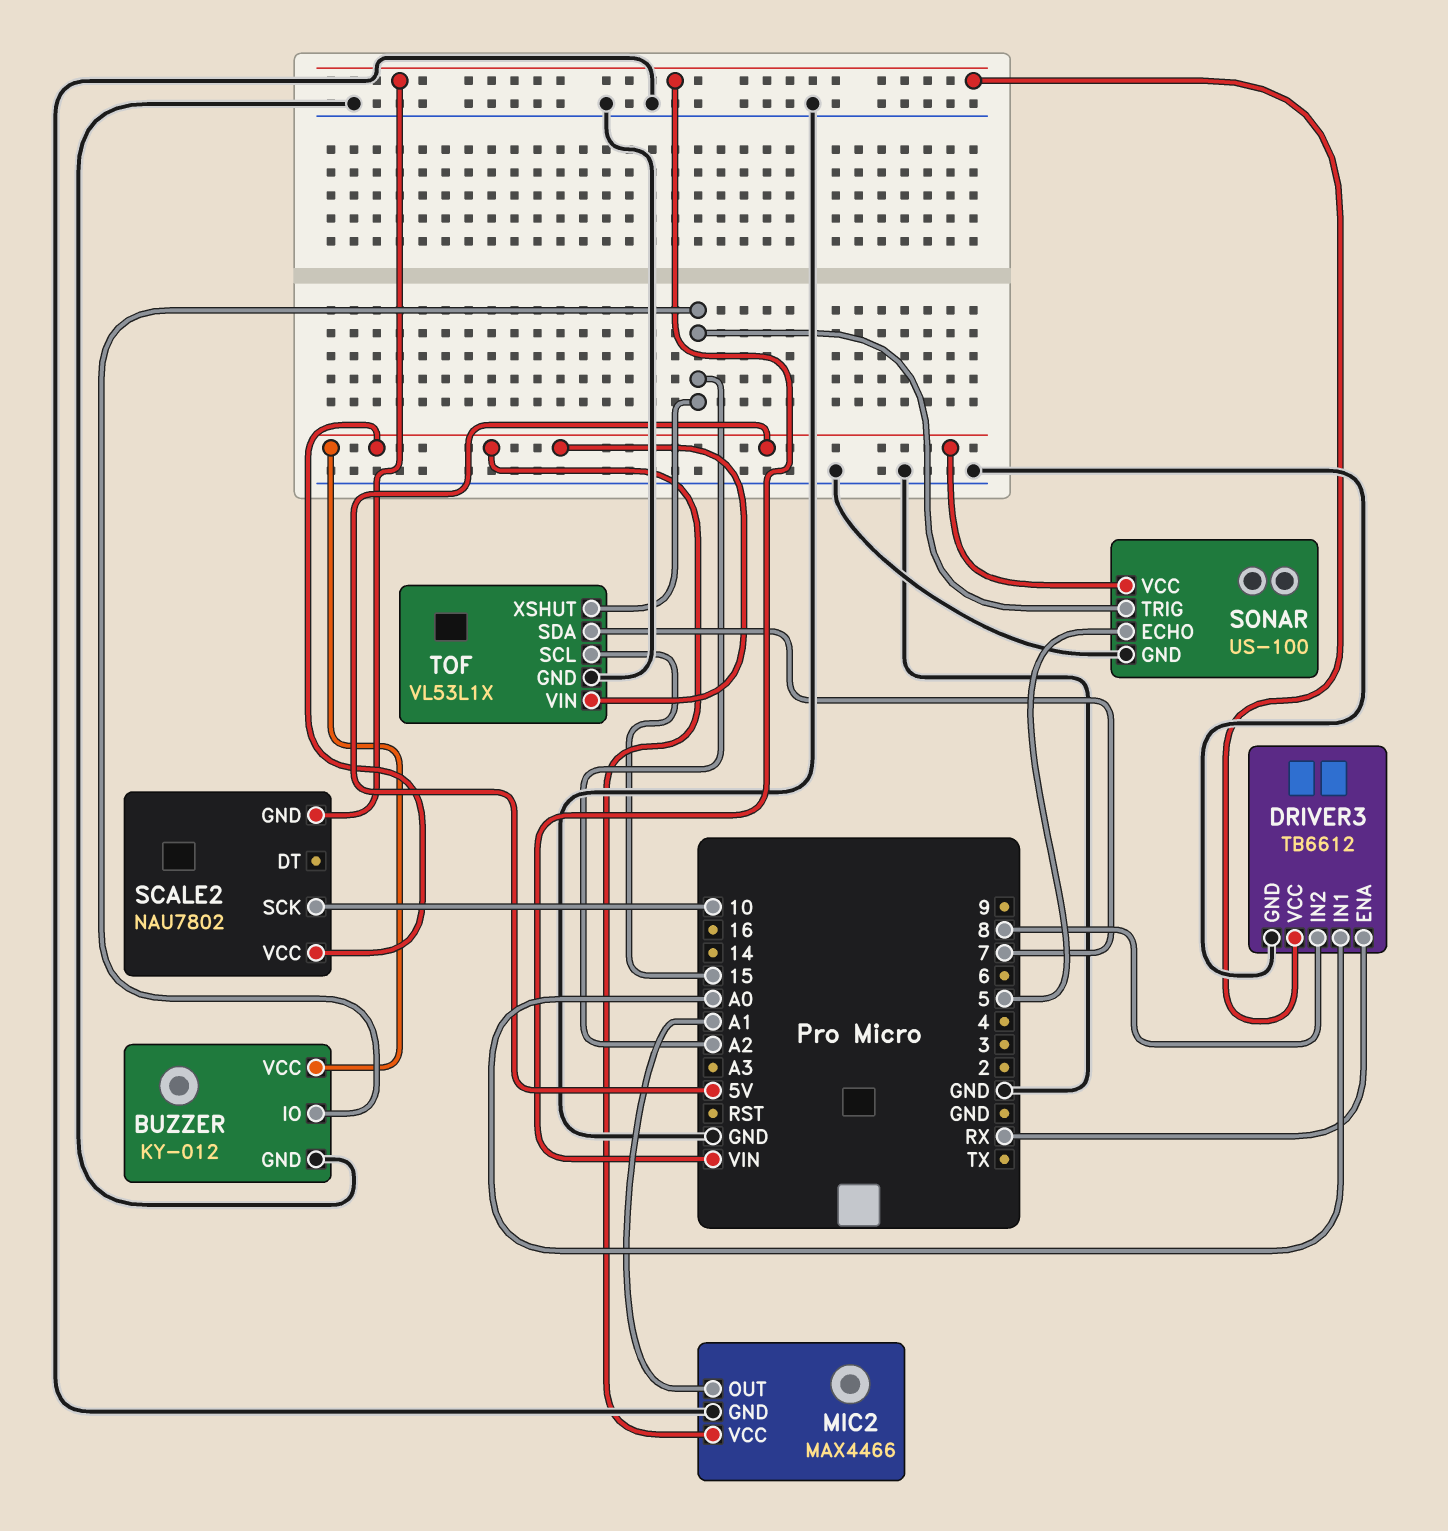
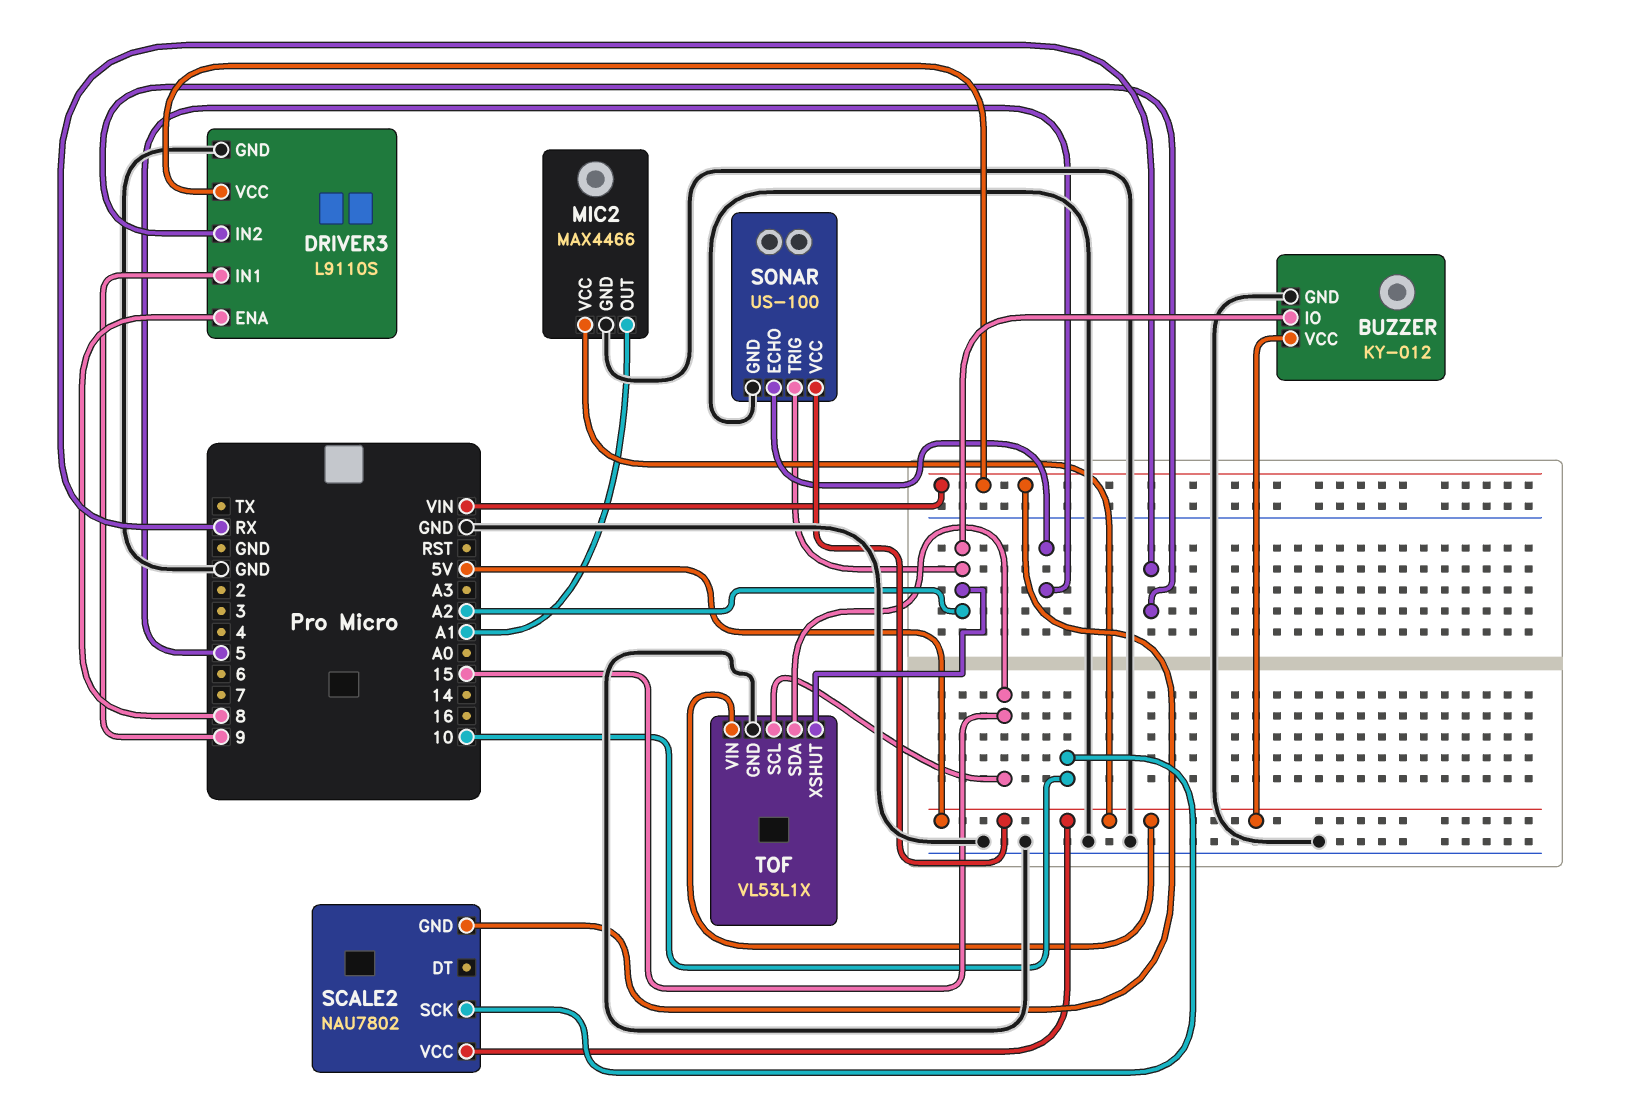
DRIVER3: TB6612 -> L9110S
DRIVER3 pin ENA: RX -> 8
DRIVER3 pin IN1: A0 -> 9
DRIVER3 pin IN2: 8 -> RX
TOF pin SDA: 7 -> 15

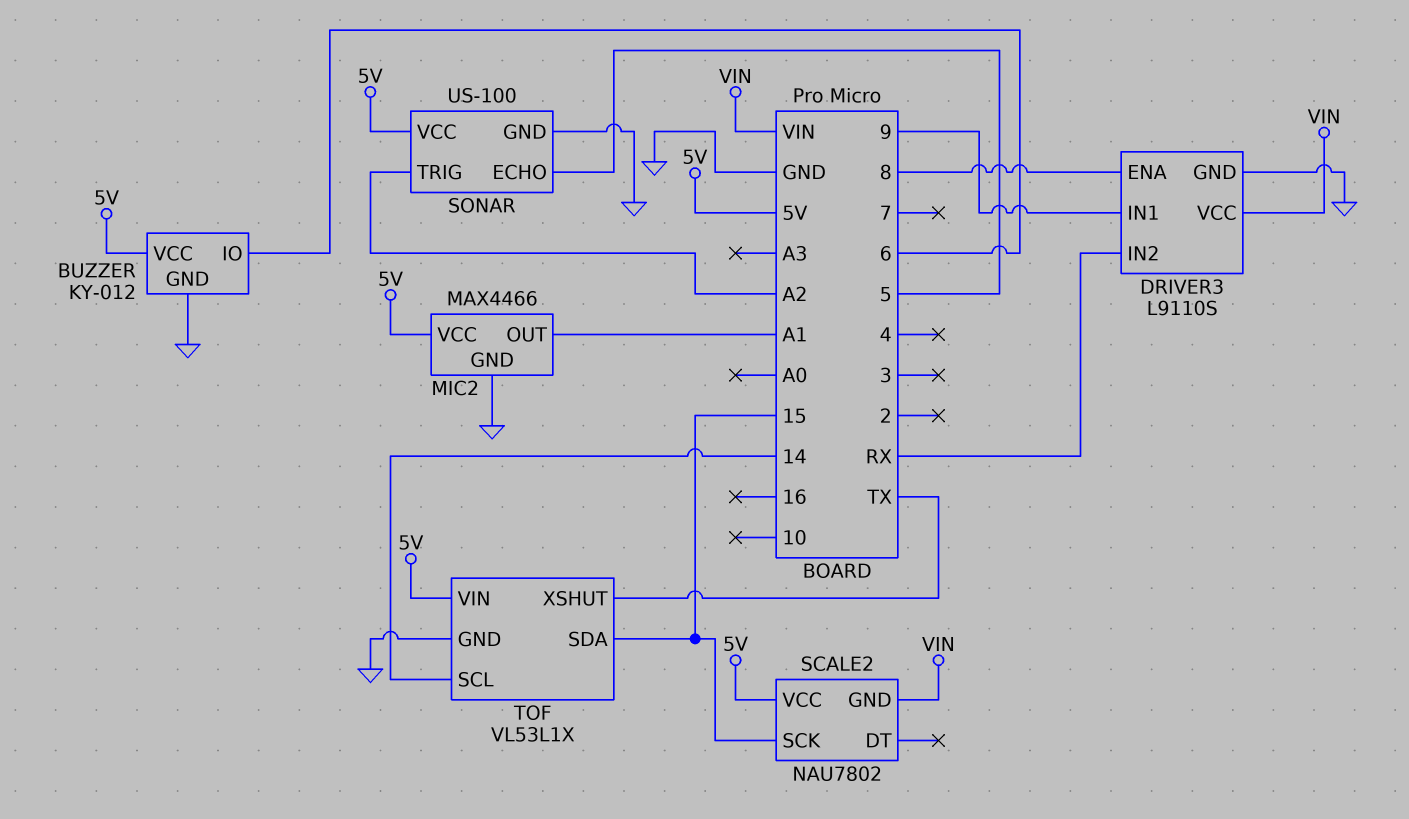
BUZZER pin IO: A2 -> 6
SCALE2 pin SCK: 10 -> 15
TOF pin SCL: 15 -> 14
TOF pin XSHUT: A2 -> TX

